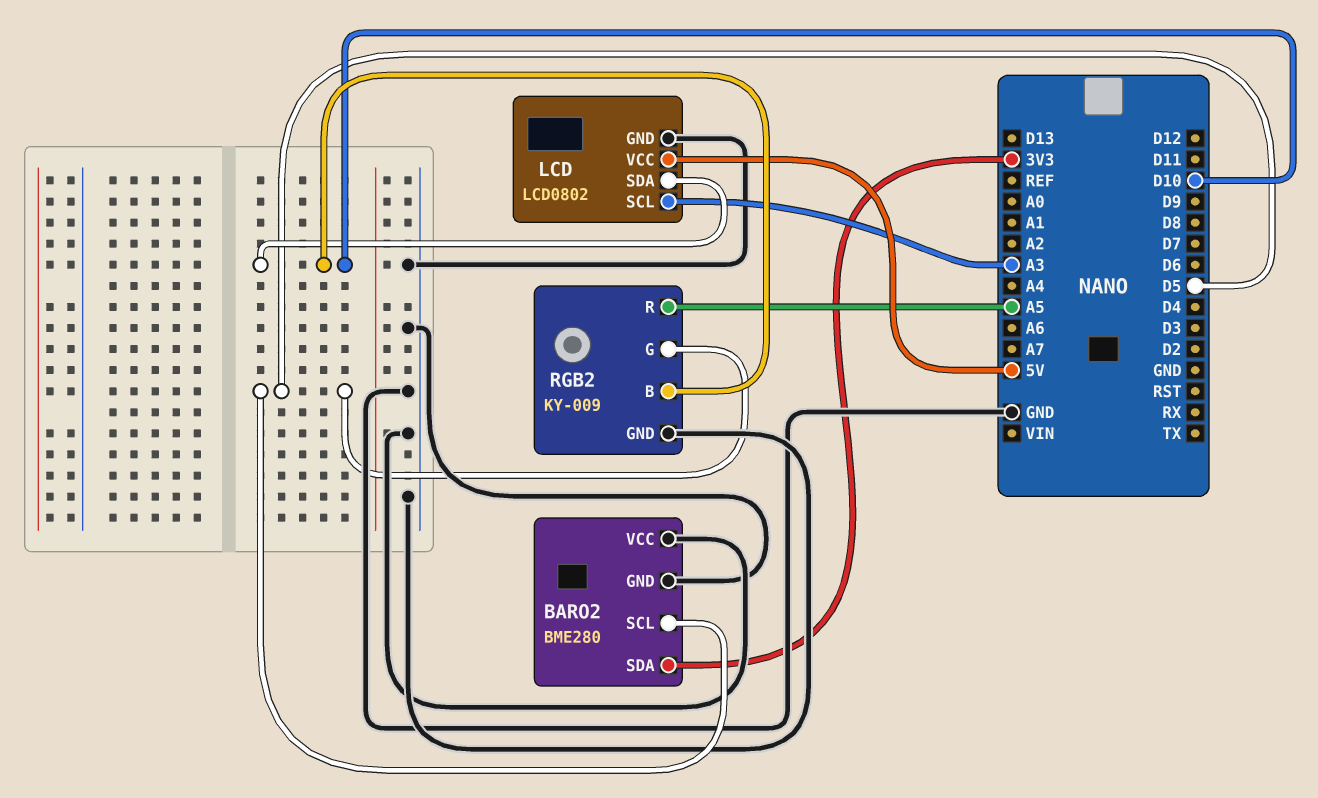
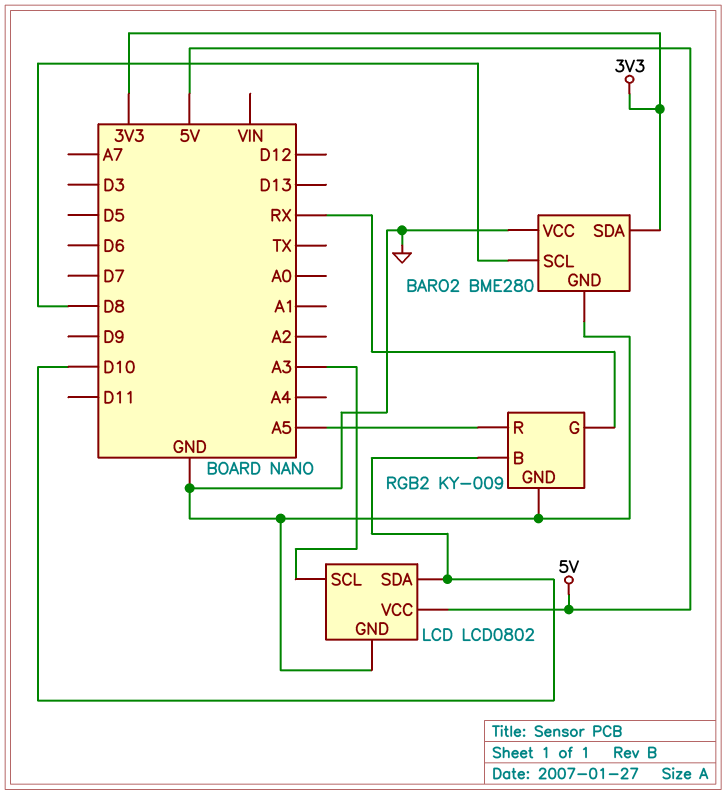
BARO2 pin SCL: D5 -> D8
RGB2 pin G: D5 -> RX

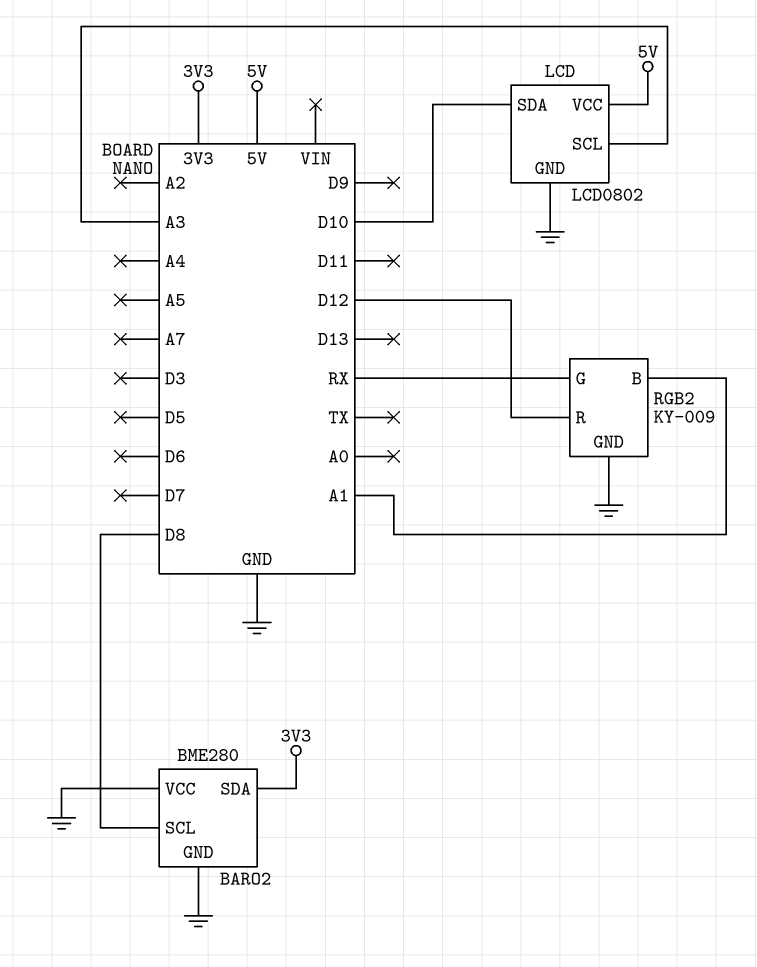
RGB2 pin B: D10 -> A1
RGB2 pin R: A5 -> D12

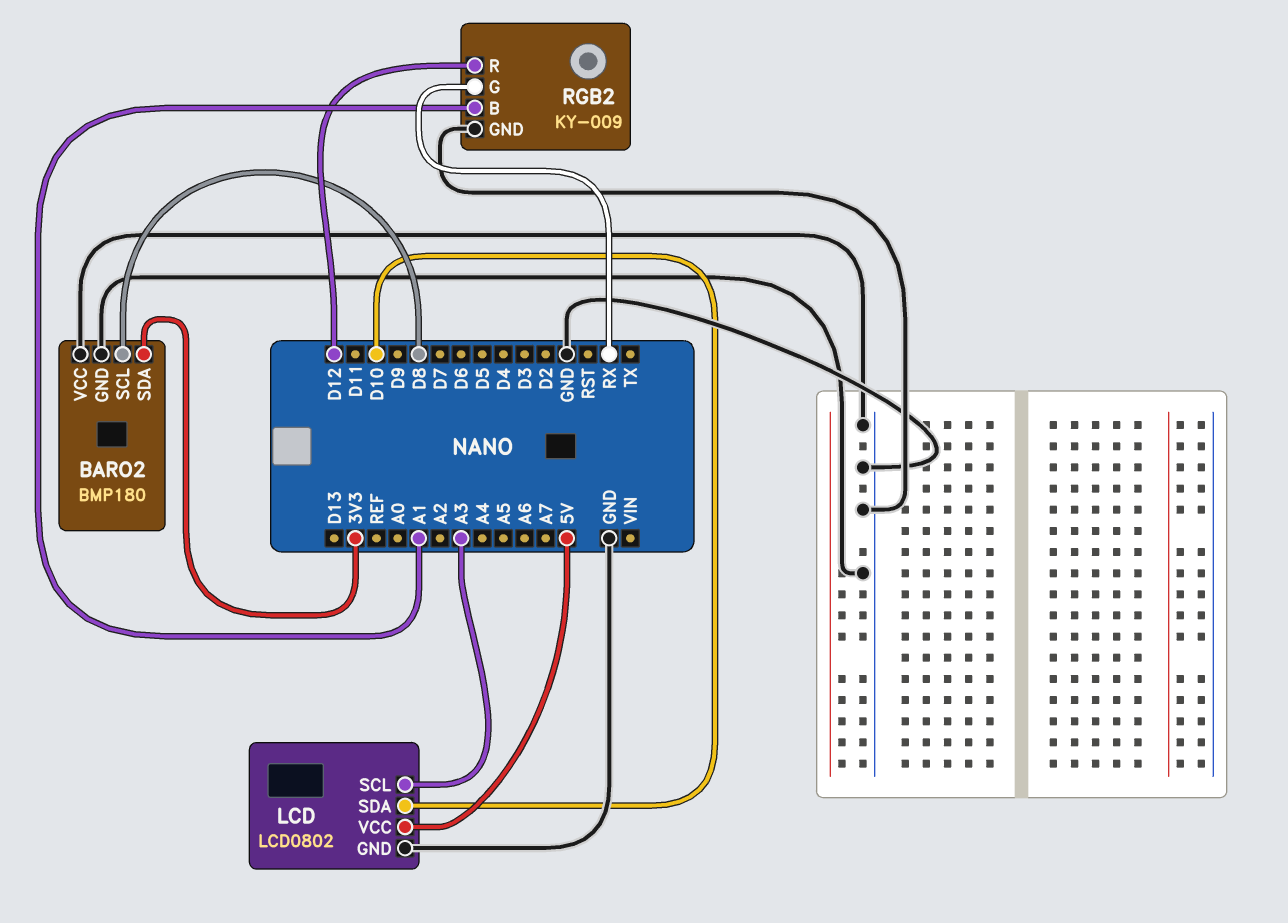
BARO2: BME280 -> BMP180

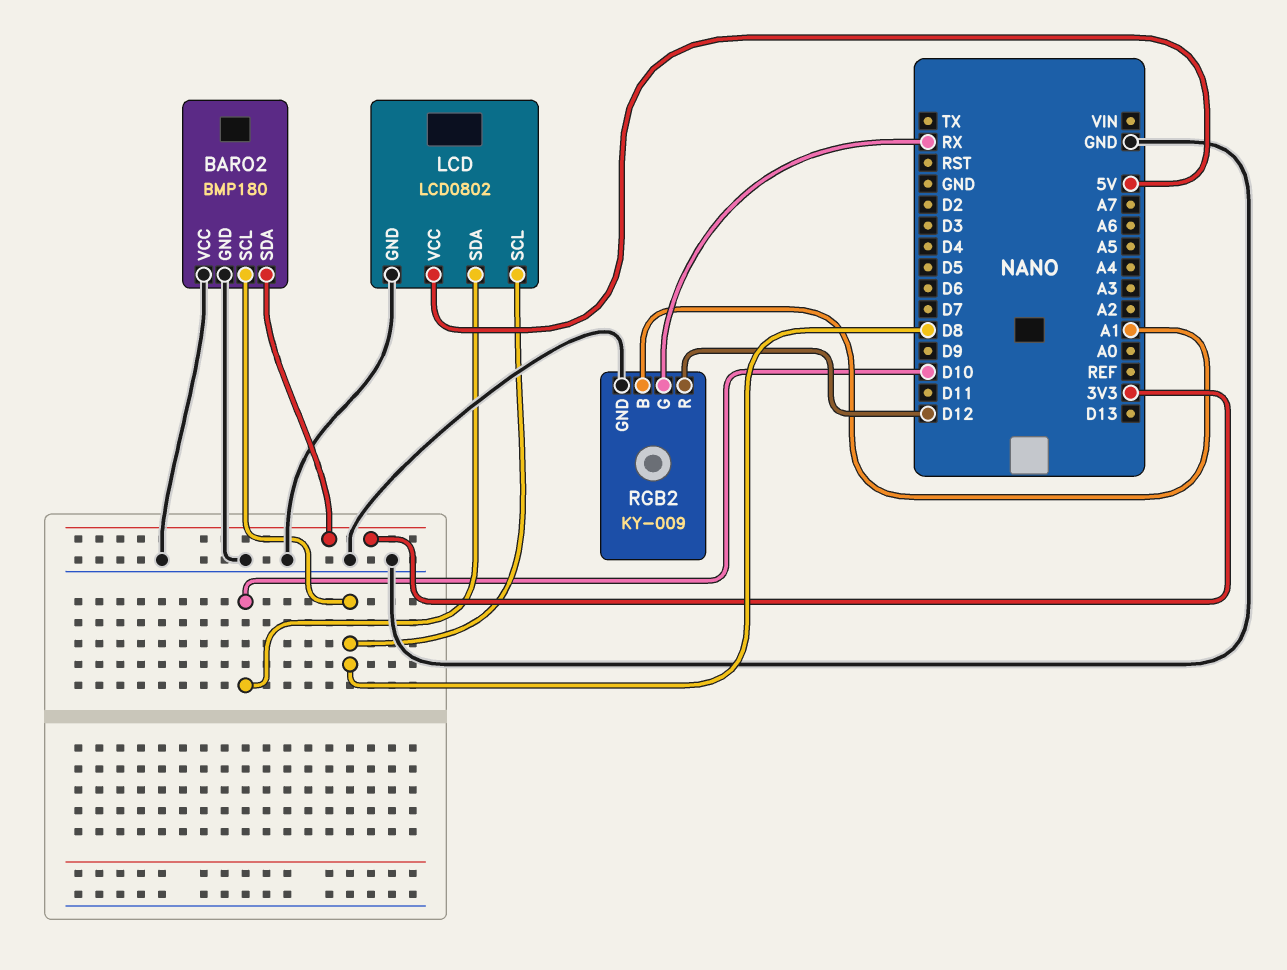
LCD pin SCL: A3 -> D8

